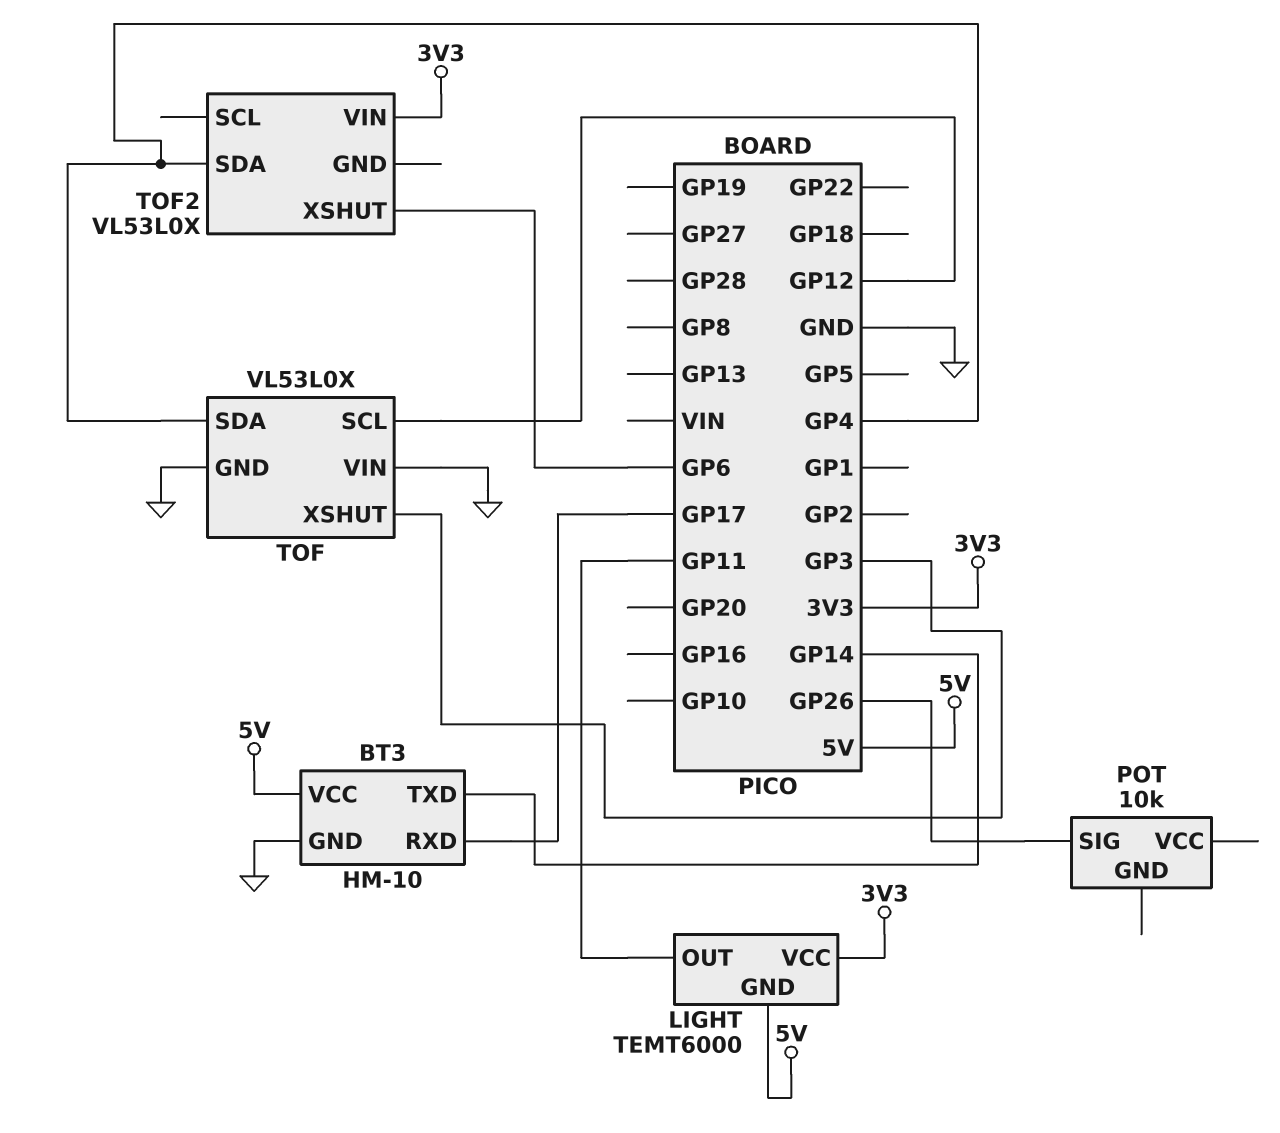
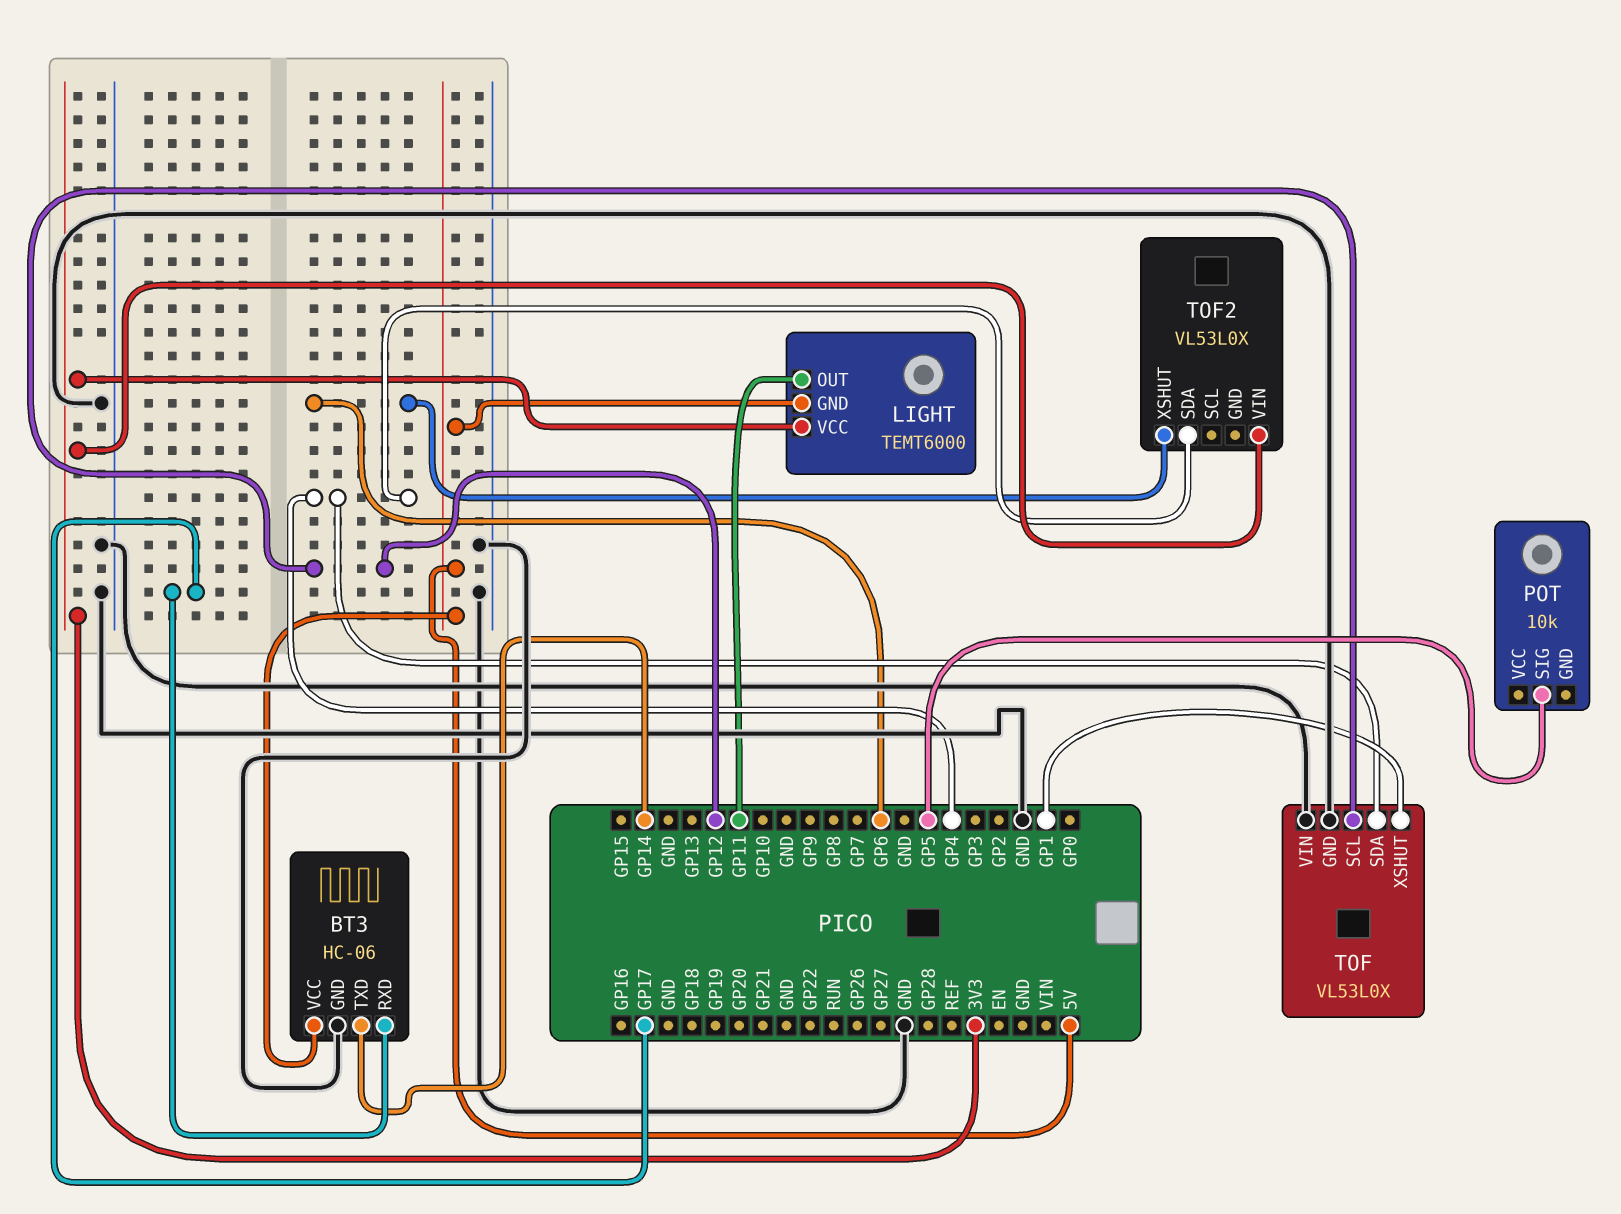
BT3: HM-10 -> HC-06
POT pin SIG: GP26 -> GP5
TOF pin XSHUT: GP3 -> GP1

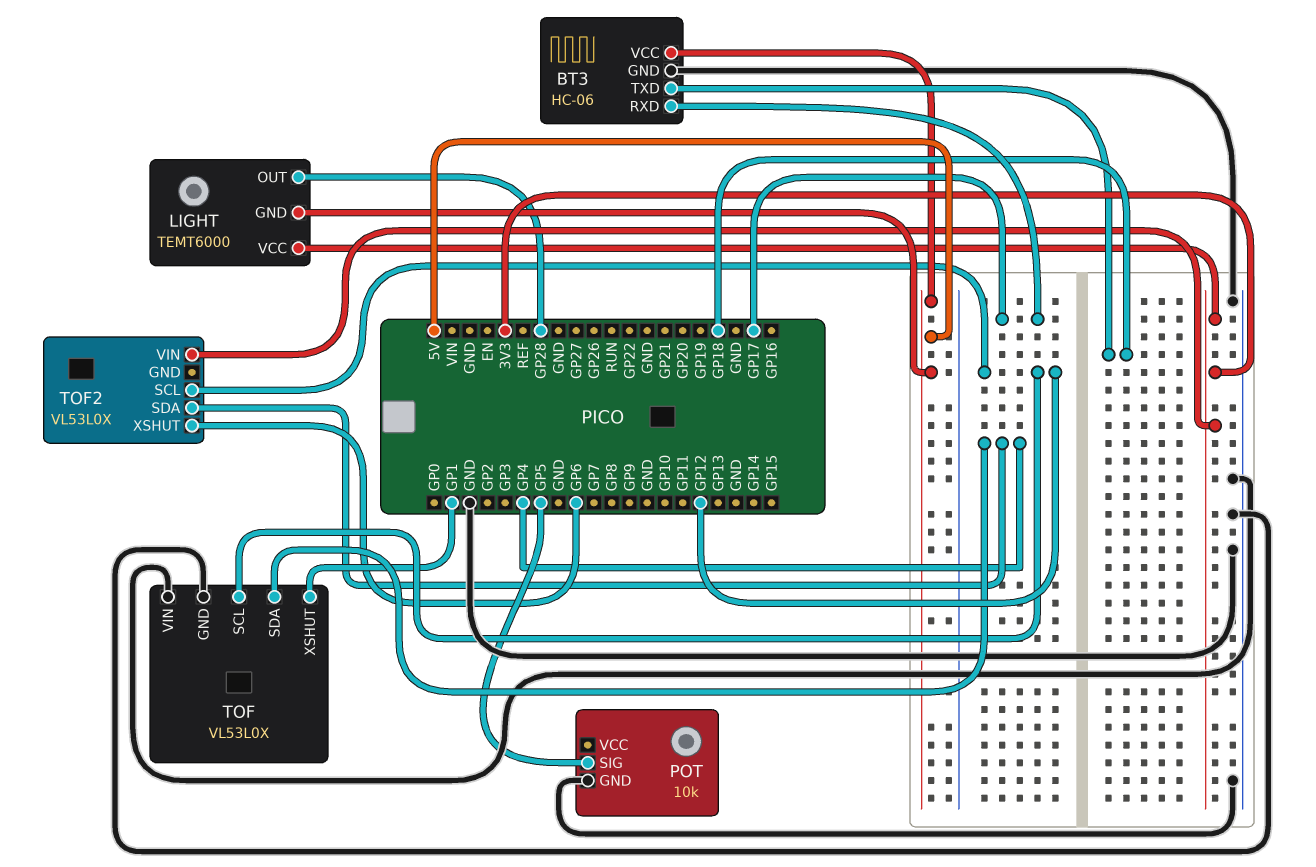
BT3 pin TXD: GP14 -> GP18
LIGHT pin OUT: GP11 -> GP28
POT pin GND: none -> GND
TOF2 pin SCL: none -> GP12

